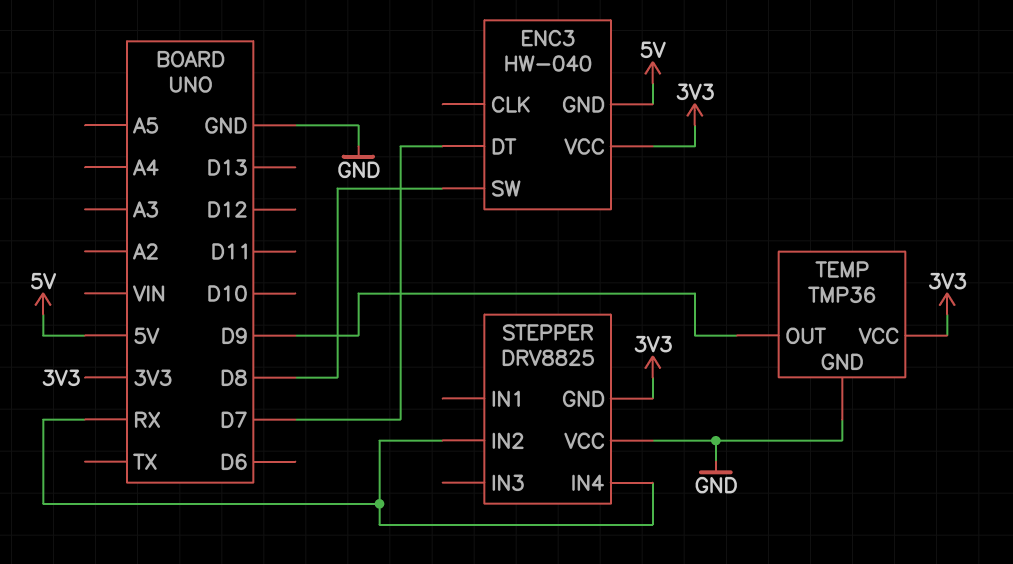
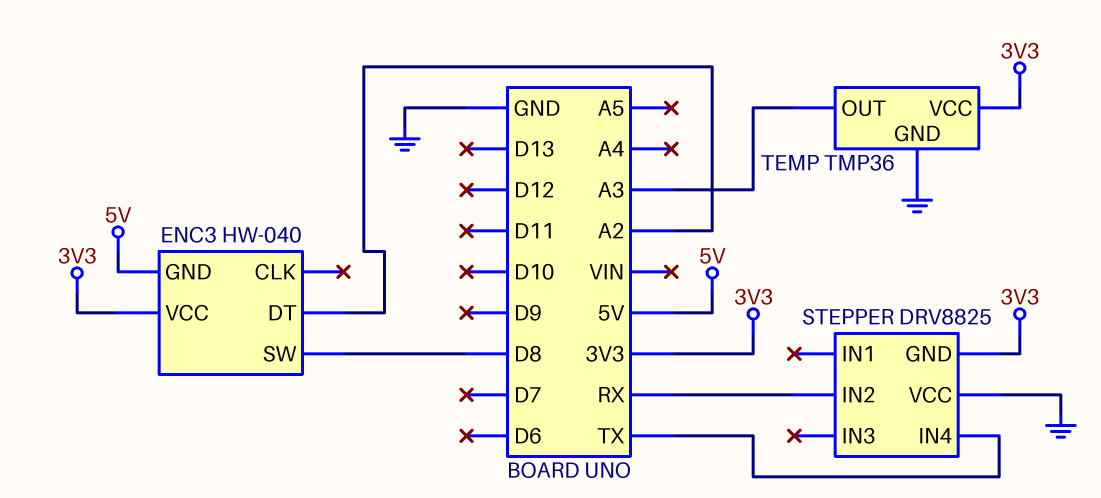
ENC3 pin DT: D7 -> A2
STEPPER pin IN4: RX -> TX
TEMP pin OUT: D9 -> A3

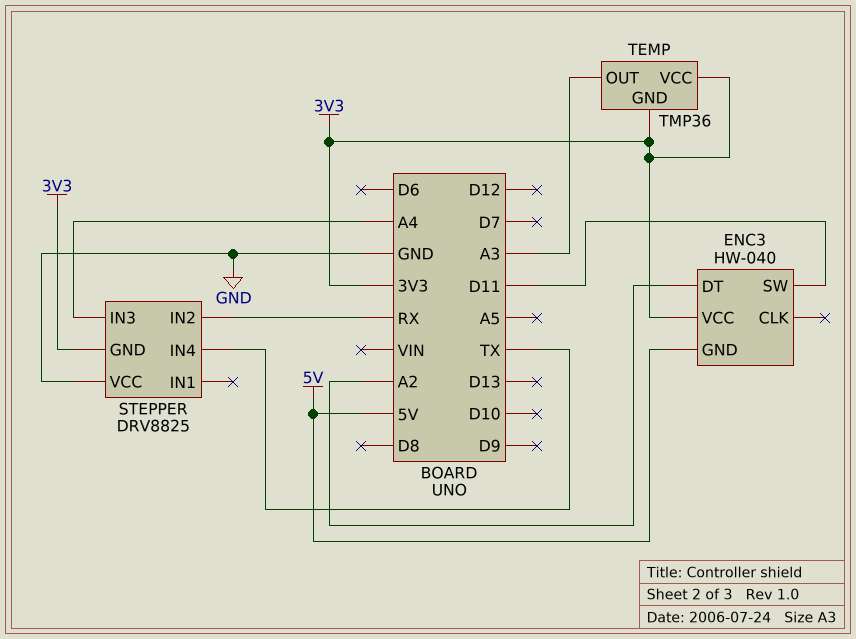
ENC3 pin SW: D8 -> D11
STEPPER pin IN3: none -> A4
TEMP pin GND: GND -> 3V3

